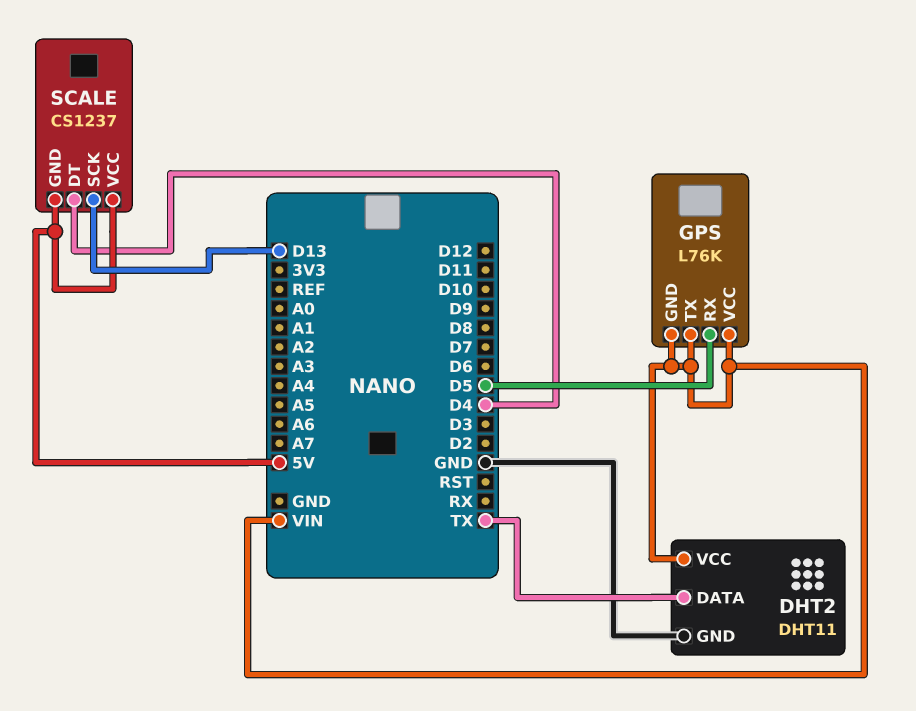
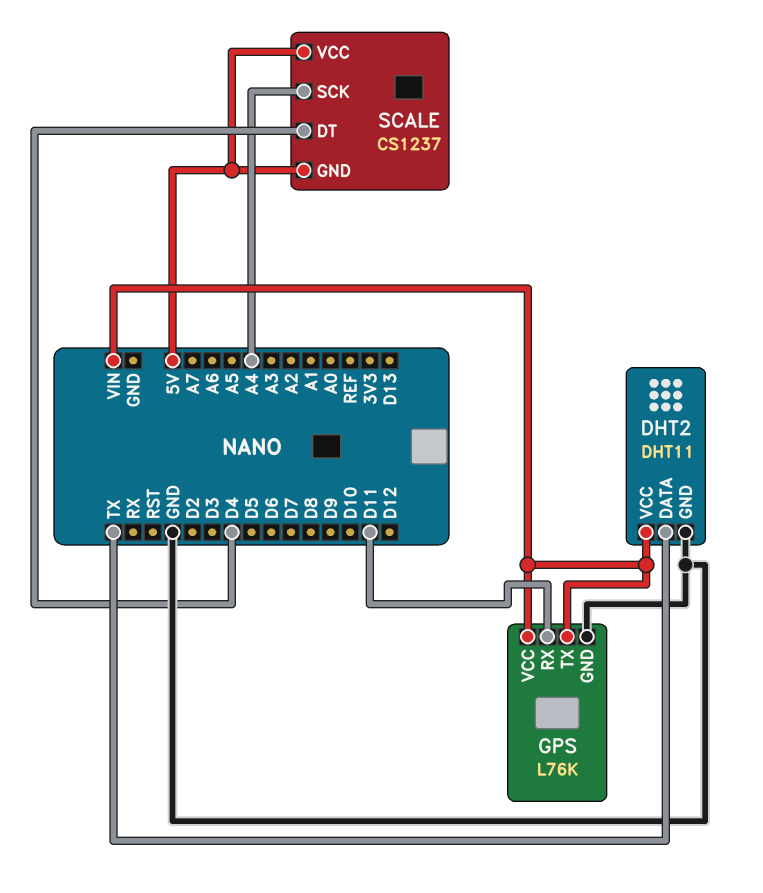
GPS pin GND: VIN -> GND
GPS pin RX: D5 -> D11
SCALE pin SCK: D13 -> A4

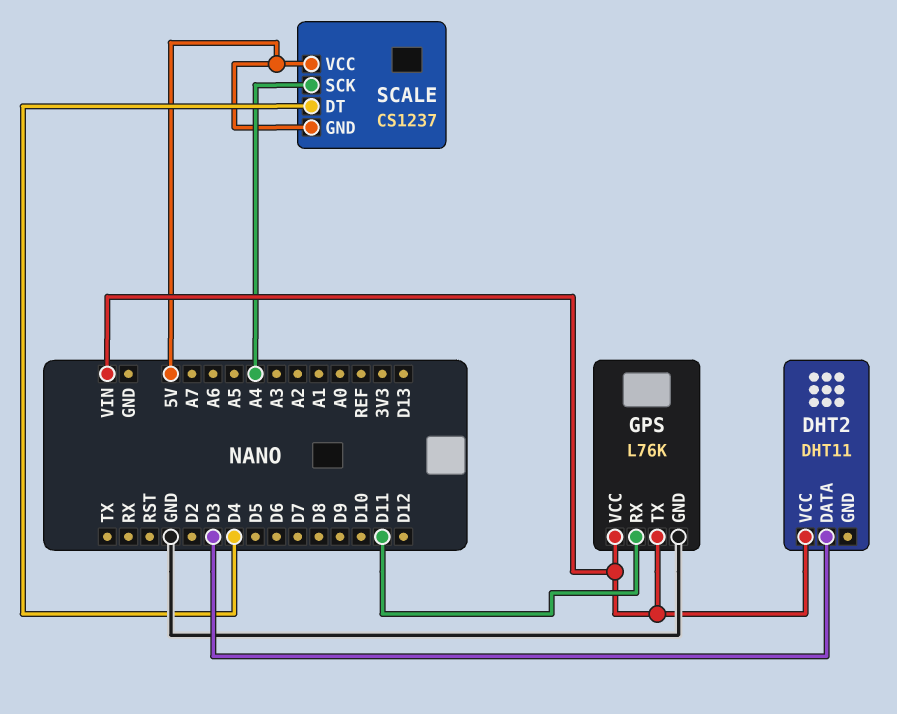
DHT2 pin DATA: TX -> D3
DHT2 pin GND: GND -> none

